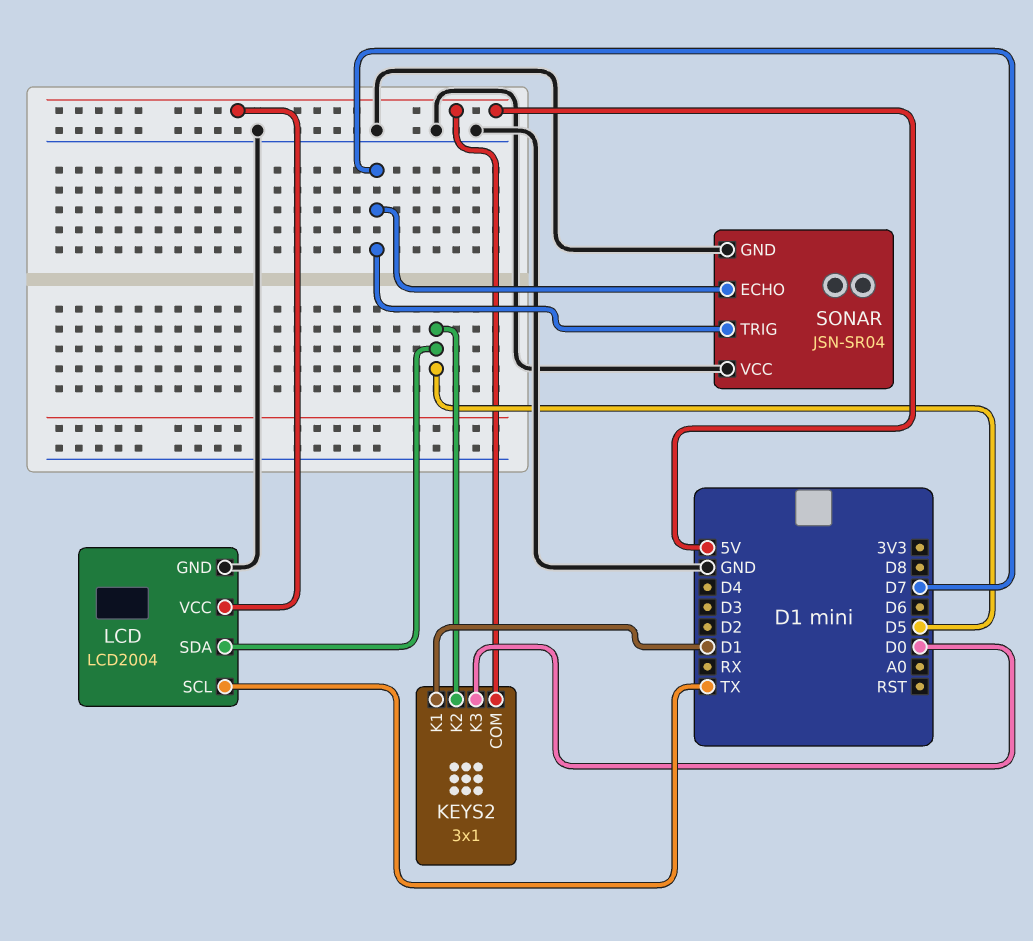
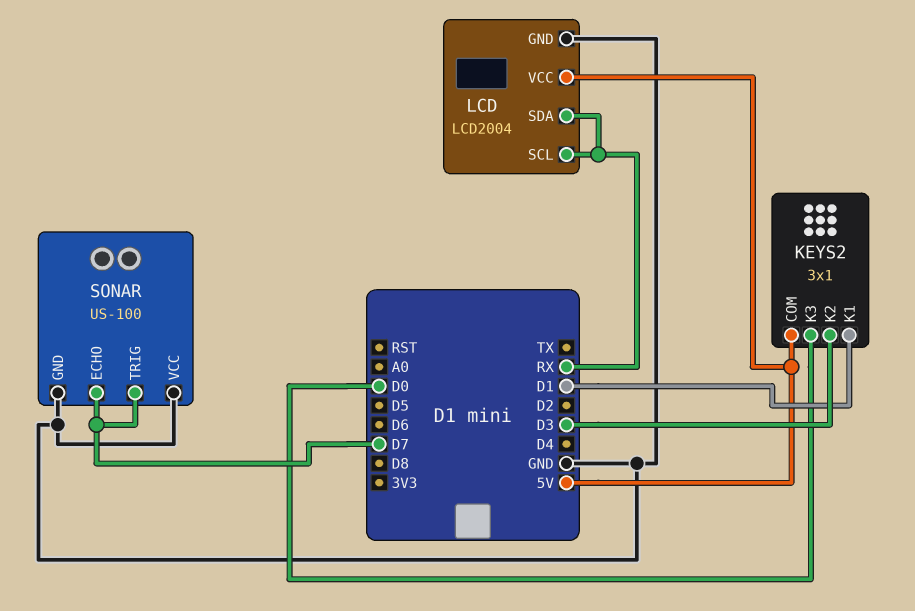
KEYS2 pin K2: D5 -> D3
LCD pin SCL: TX -> RX
LCD pin SDA: D5 -> RX
SONAR: JSN-SR04 -> US-100

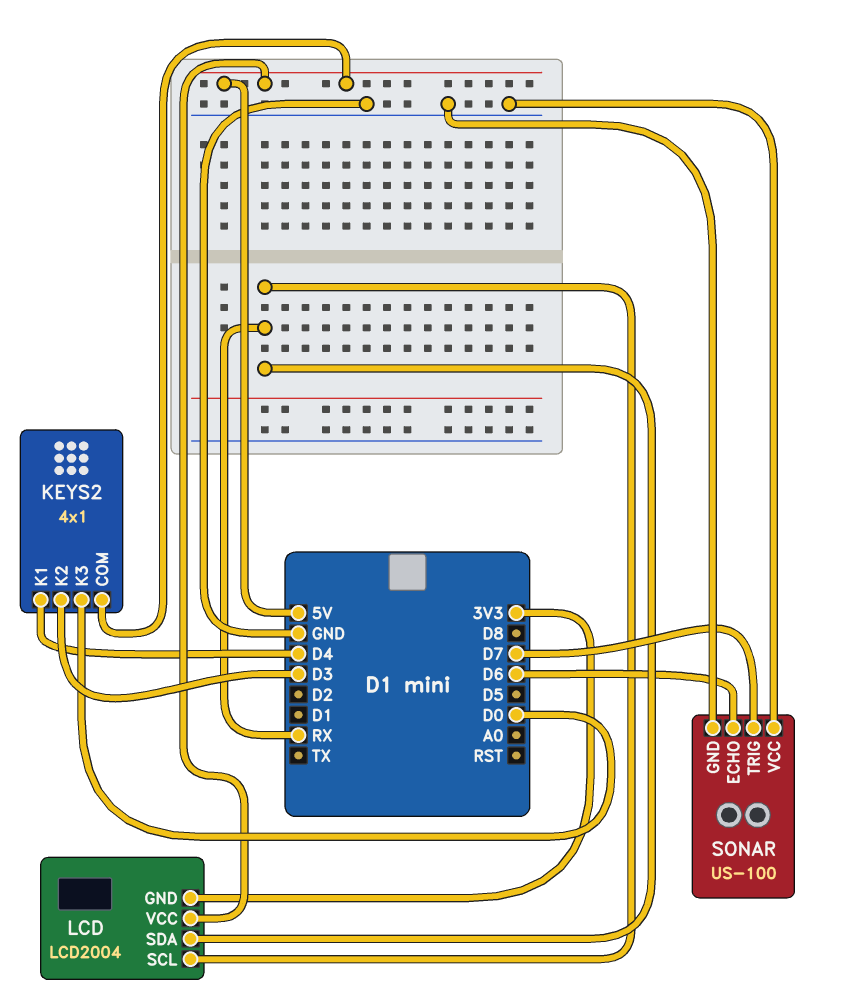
KEYS2: 3x1 -> 4x1
KEYS2 pin K1: D1 -> D4
LCD pin GND: GND -> 3V3
SONAR pin ECHO: D7 -> D6

